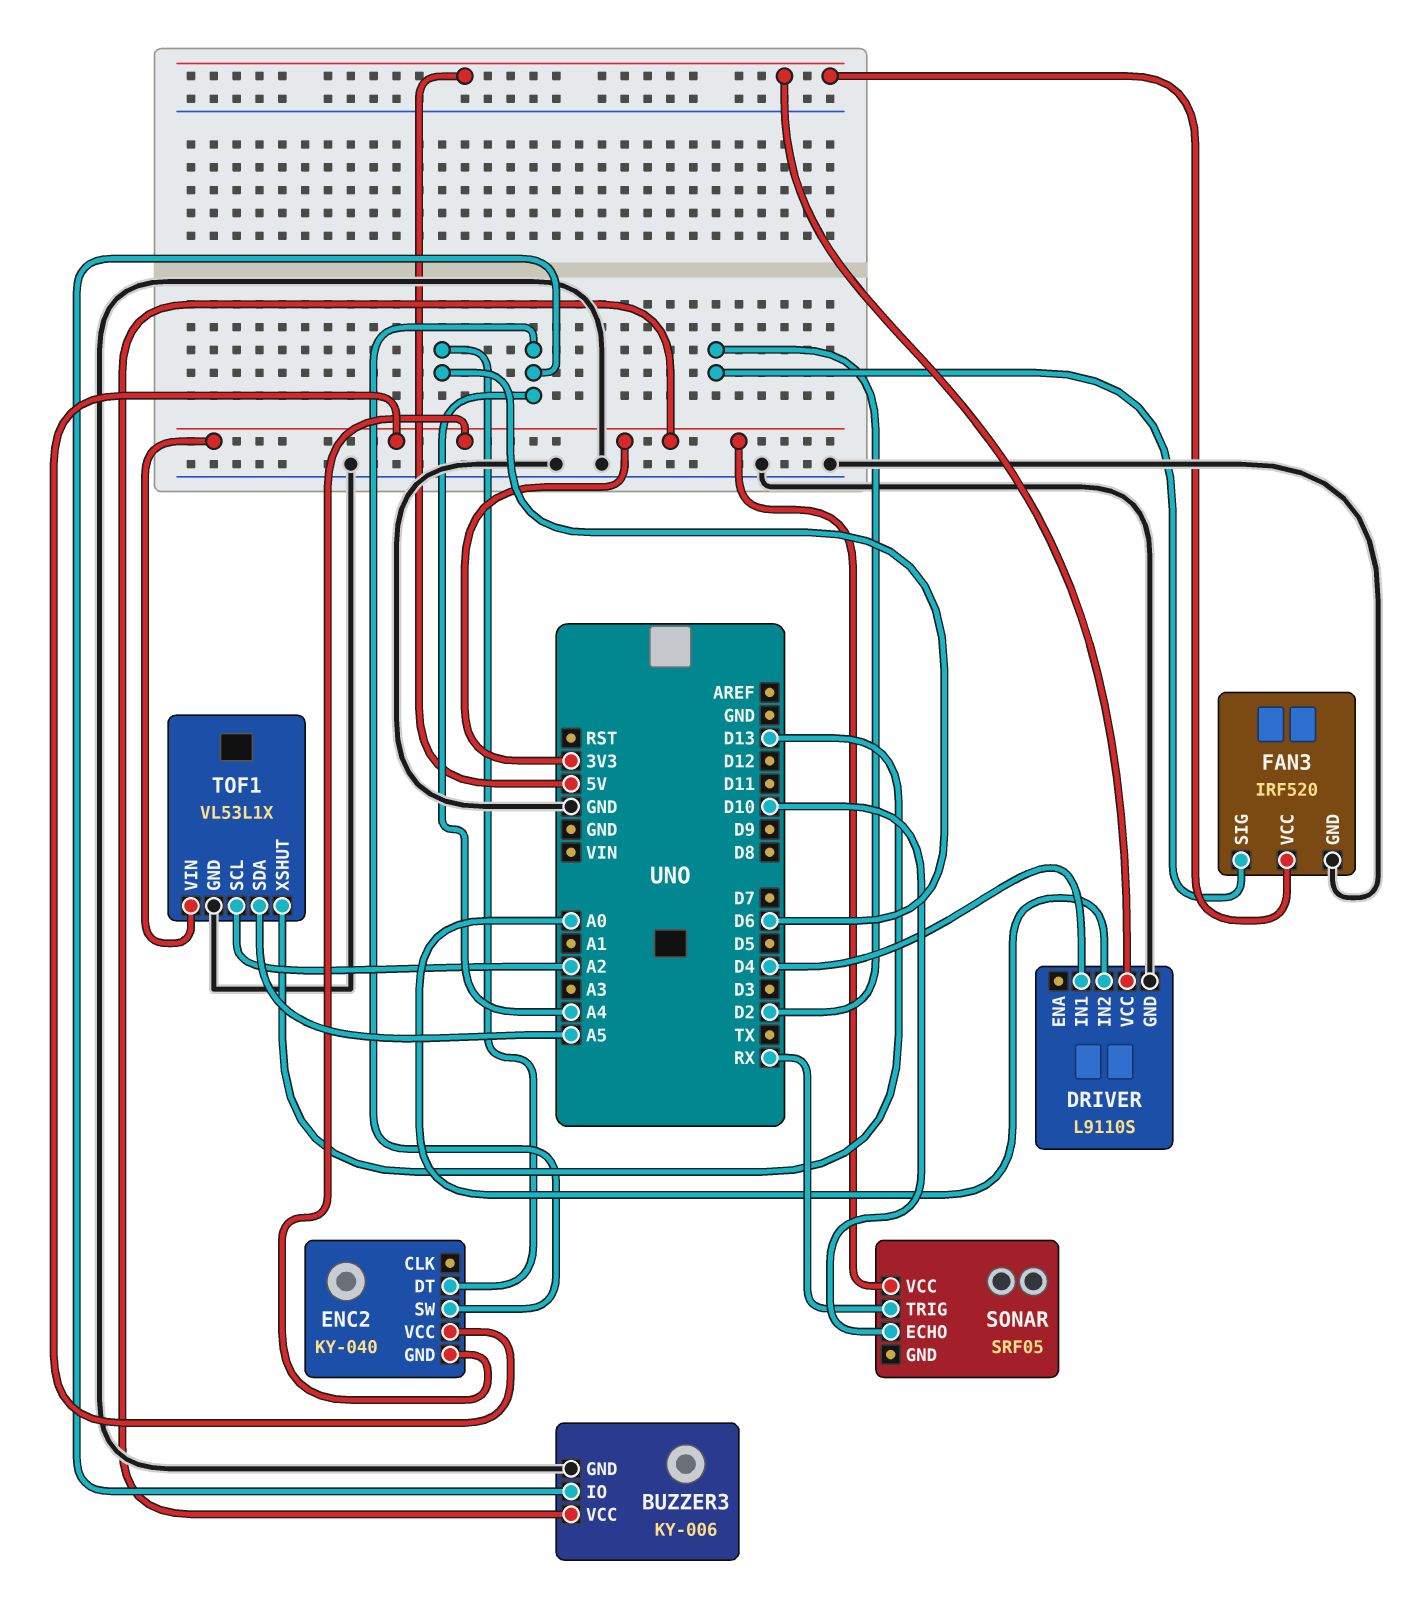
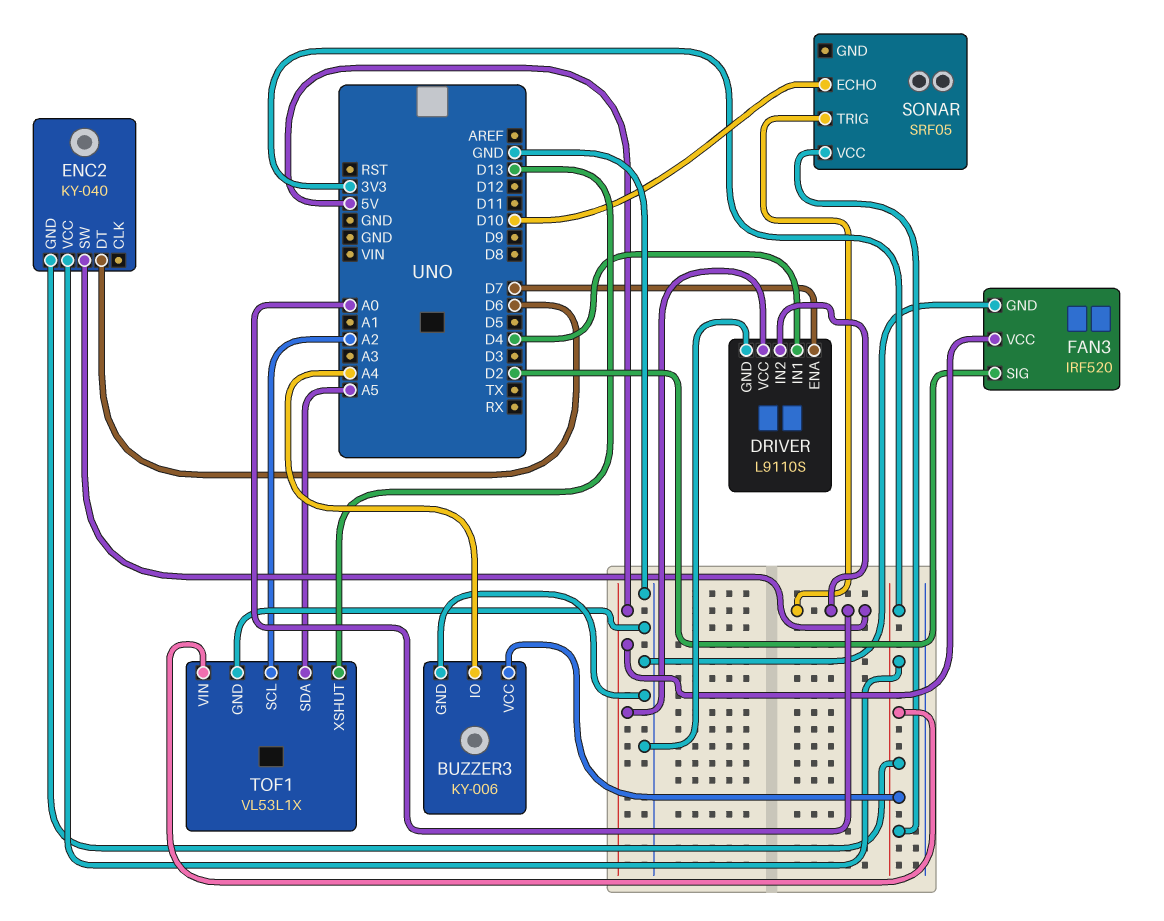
DRIVER pin ENA: none -> D7
ENC2 pin SW: A4 -> A0
SONAR pin TRIG: RX -> A0

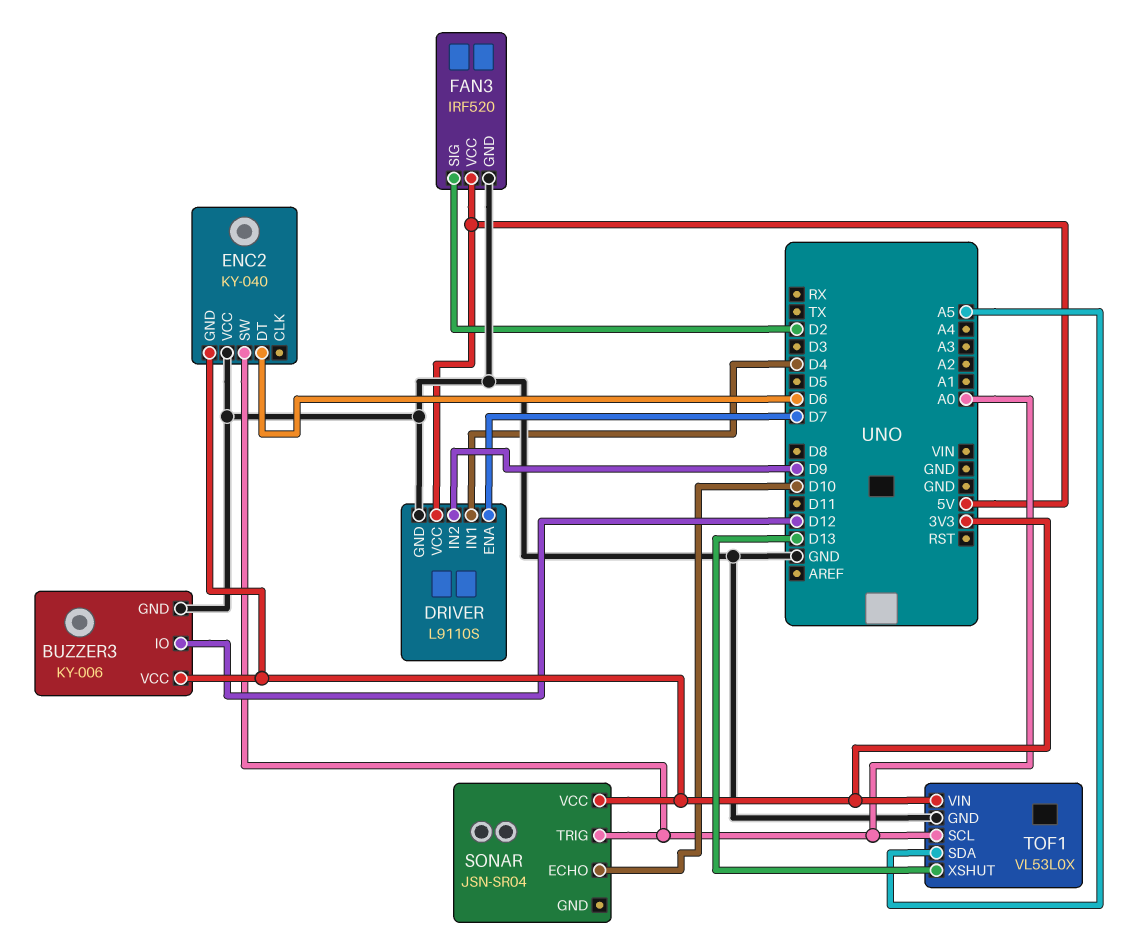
BUZZER3 pin IO: A4 -> D12
DRIVER pin IN2: A0 -> D9
ENC2 pin VCC: 3V3 -> GND
SONAR: SRF05 -> JSN-SR04
TOF1: VL53L1X -> VL53L0X
TOF1 pin SCL: A2 -> A0

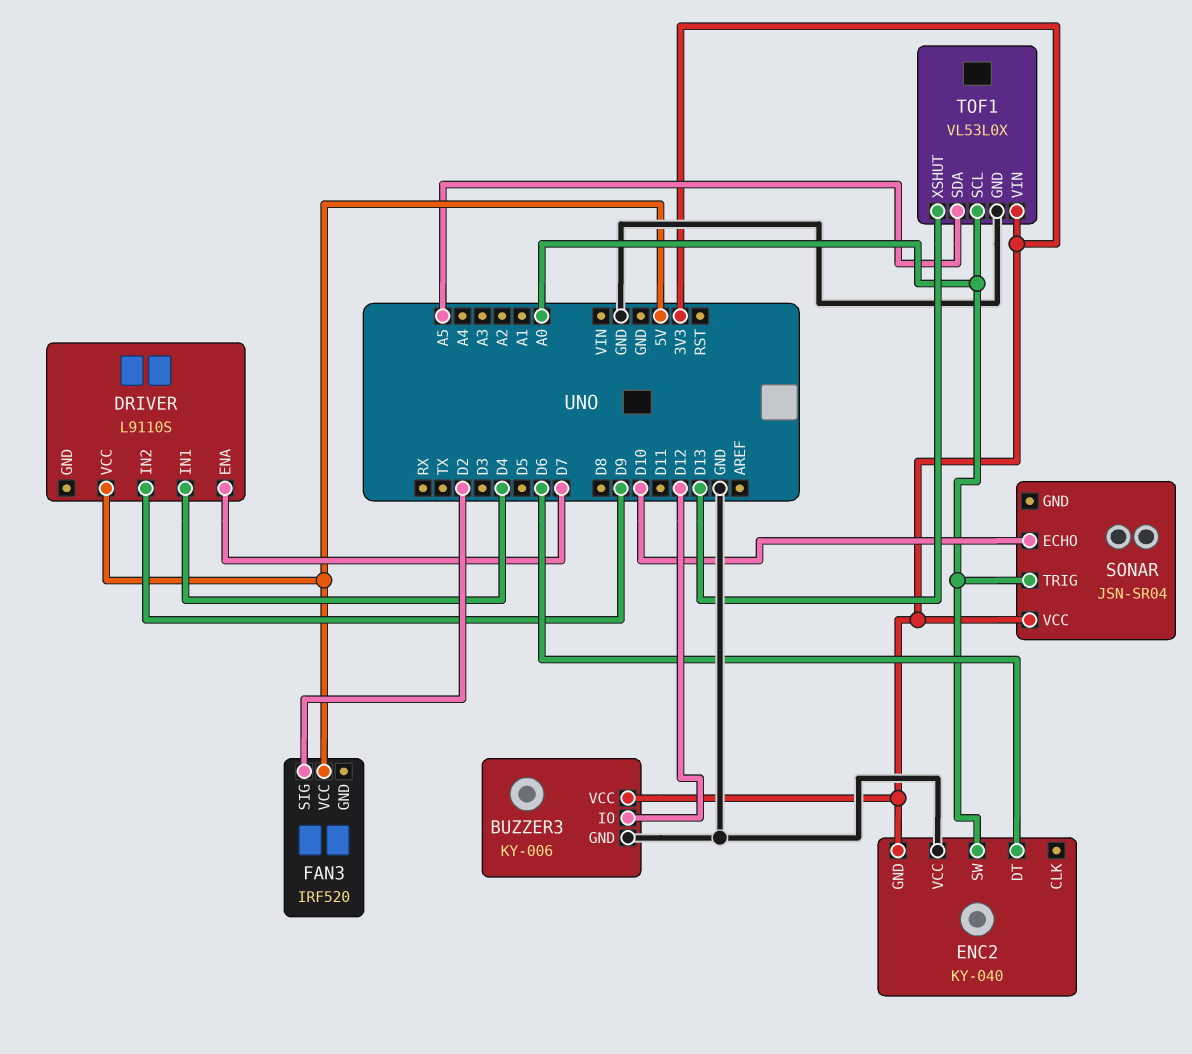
DRIVER pin GND: GND -> none
FAN3 pin GND: GND -> none

